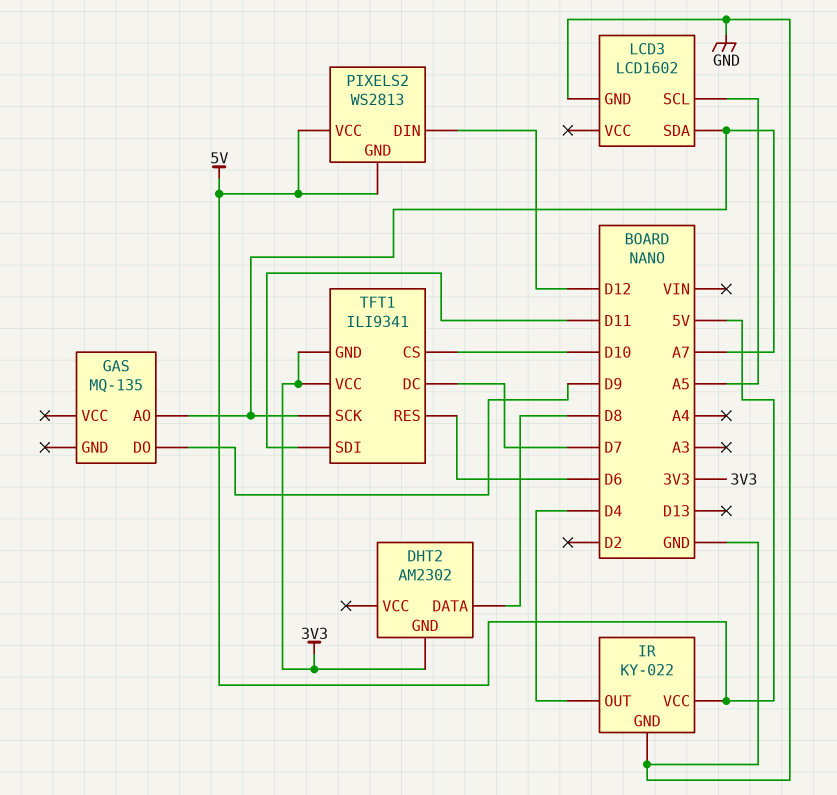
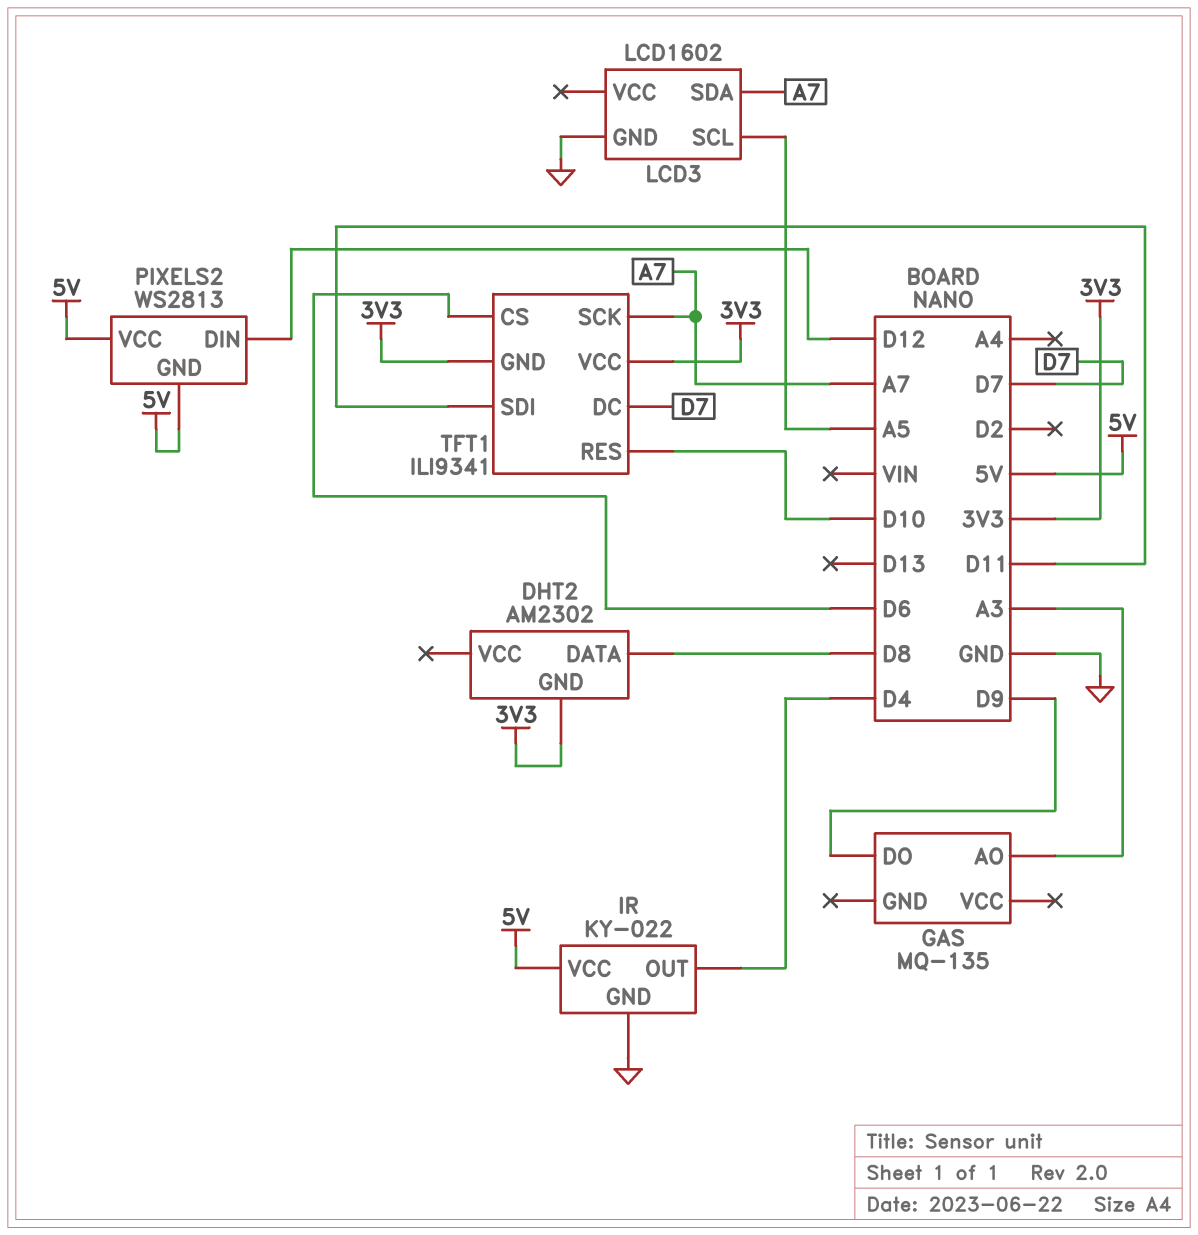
GAS pin AO: A7 -> A3
TFT1 pin CS: D10 -> D6
TFT1 pin RES: D6 -> D10

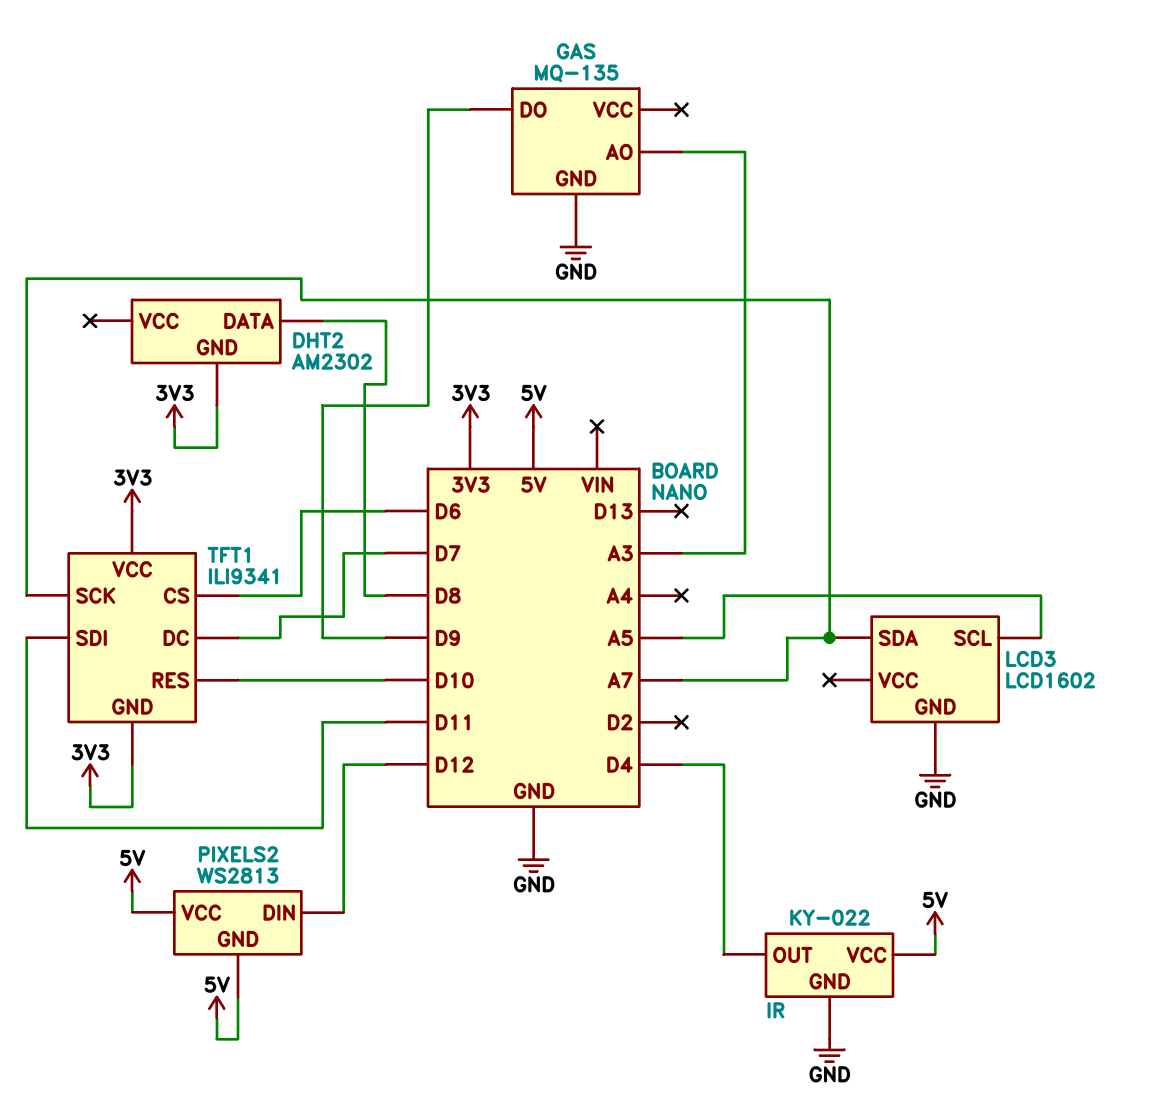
GAS pin GND: none -> GND

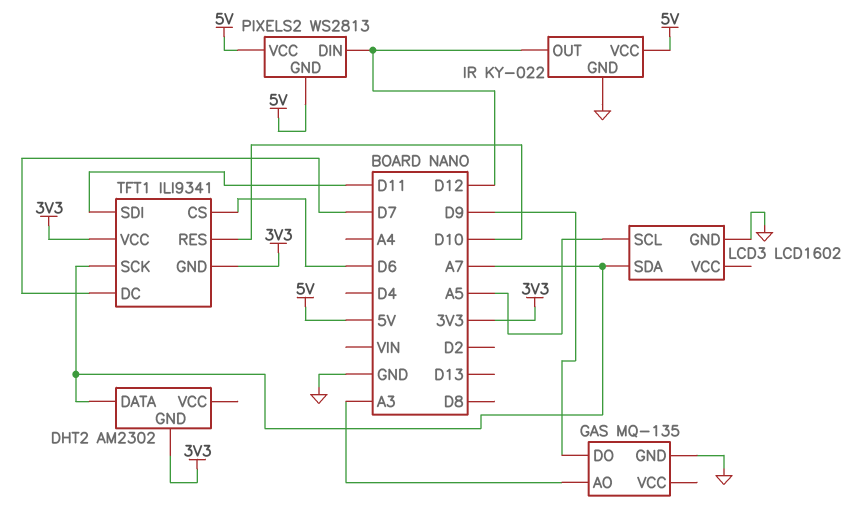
DHT2 pin DATA: D8 -> A7
IR pin OUT: D4 -> D12

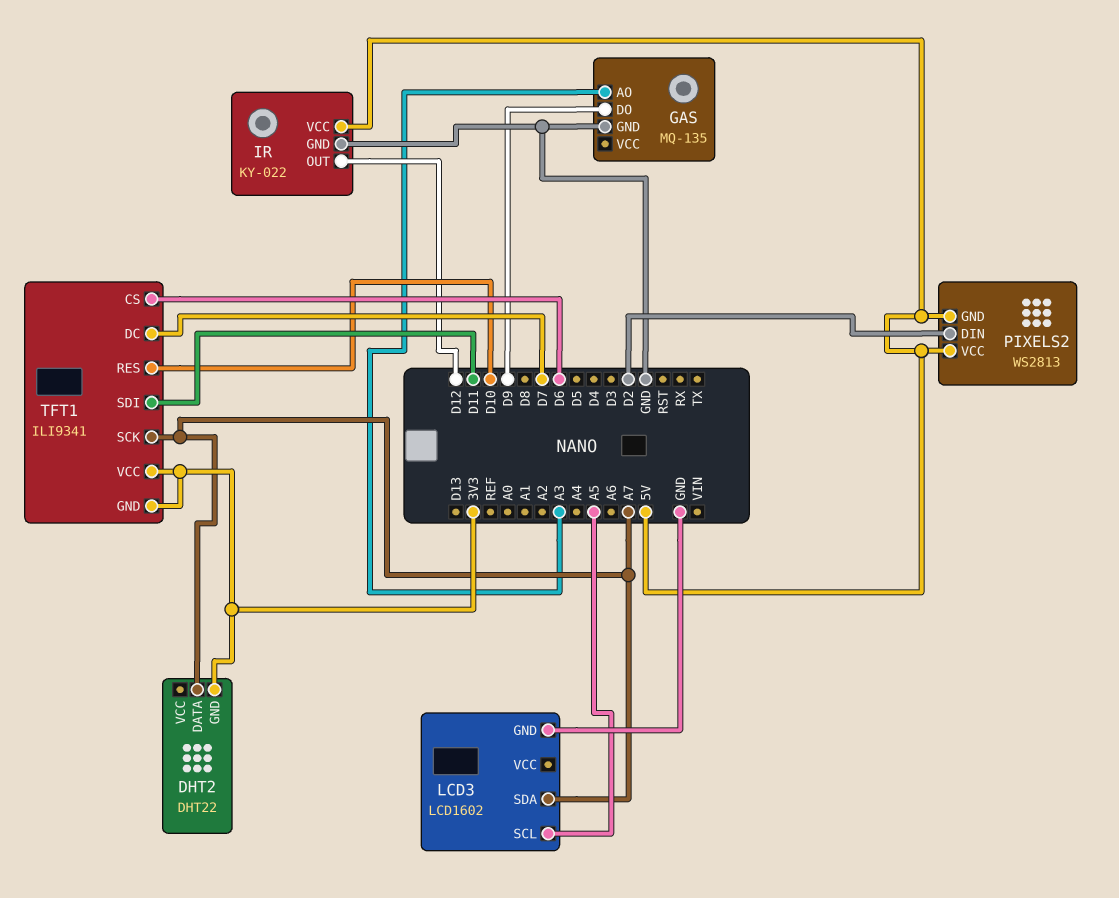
DHT2: AM2302 -> DHT22
PIXELS2 pin DIN: D12 -> D2

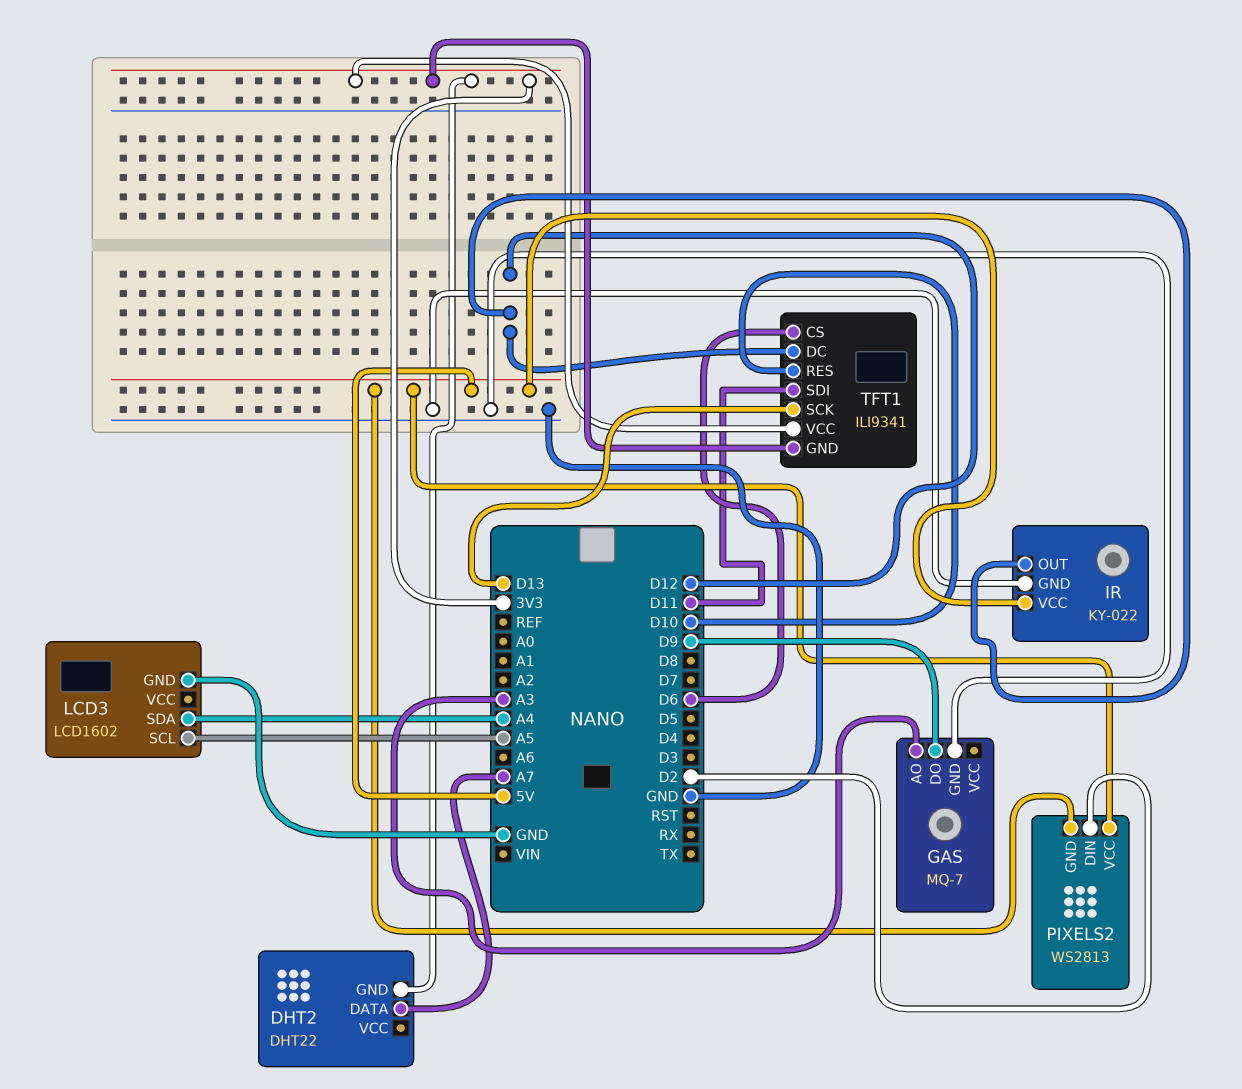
GAS: MQ-135 -> MQ-7
LCD3 pin SDA: A7 -> A4
TFT1 pin DC: D7 -> D12
TFT1 pin SCK: A7 -> D13

